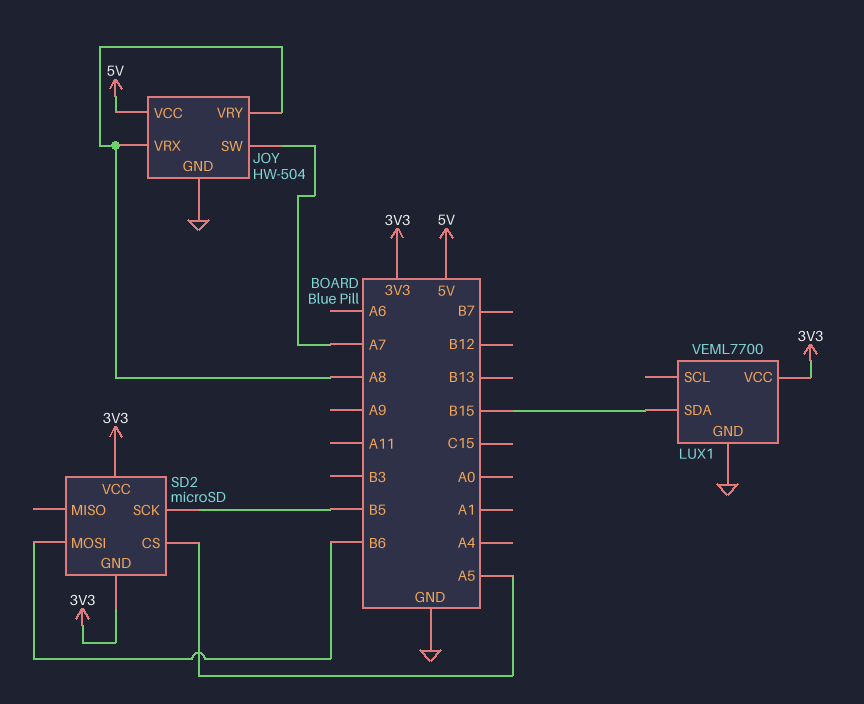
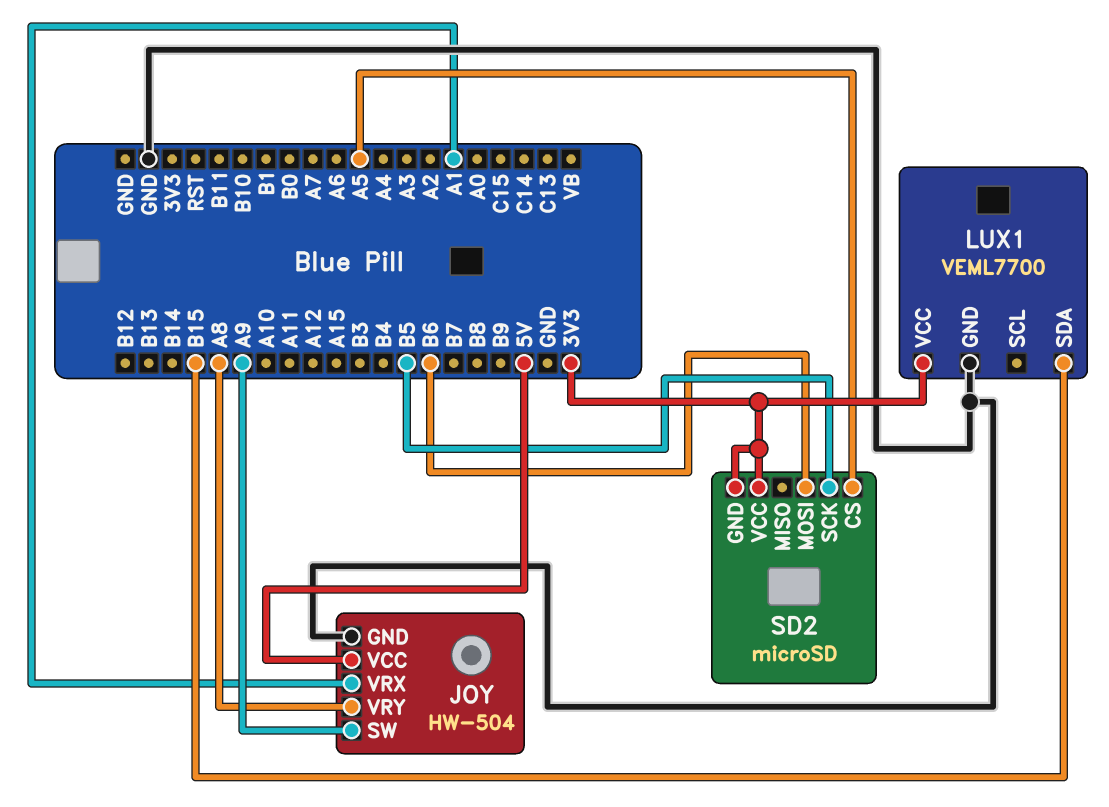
JOY pin SW: A7 -> A9
JOY pin VRX: A8 -> A1

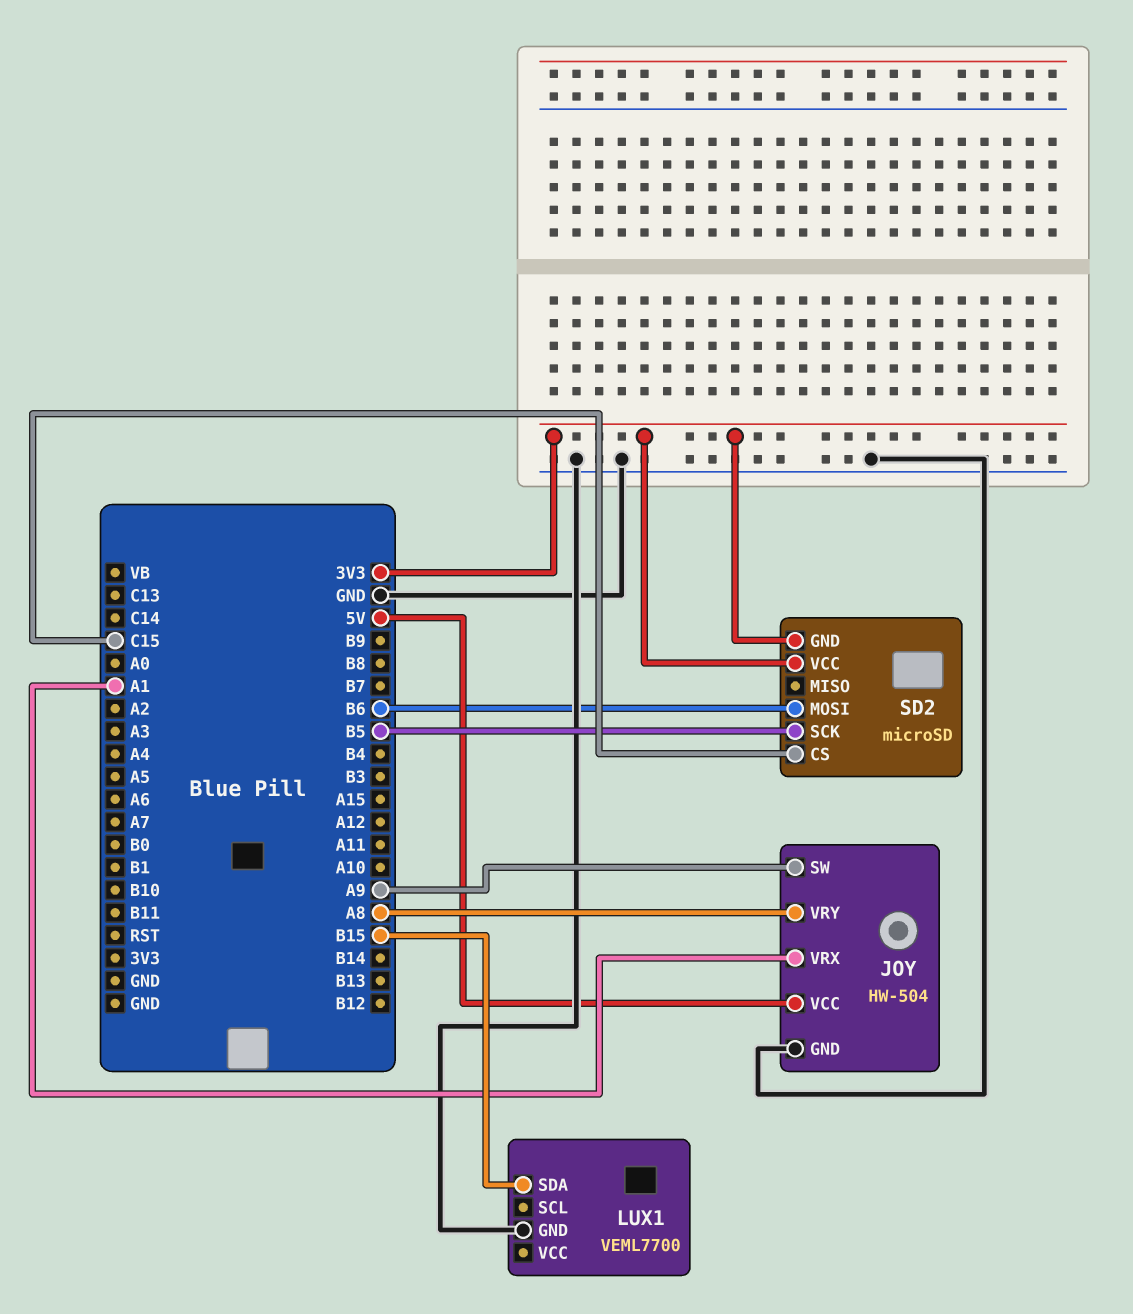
LUX1 pin VCC: 3V3 -> none
SD2 pin CS: A5 -> C15

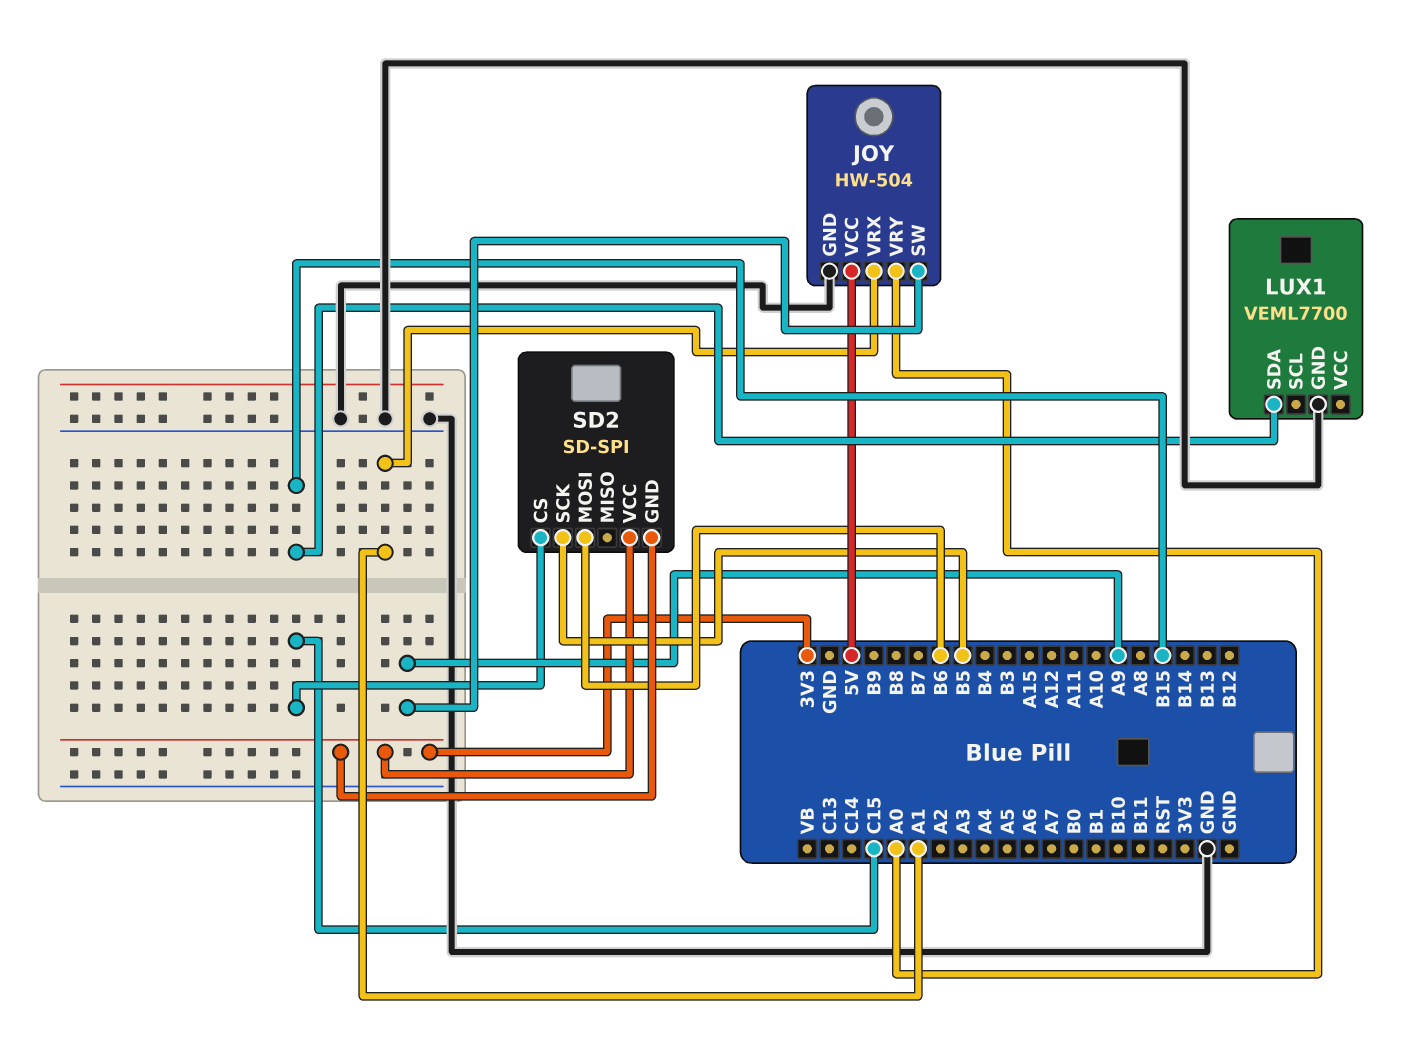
JOY pin VRY: A8 -> A0
SD2: microSD -> SD-SPI

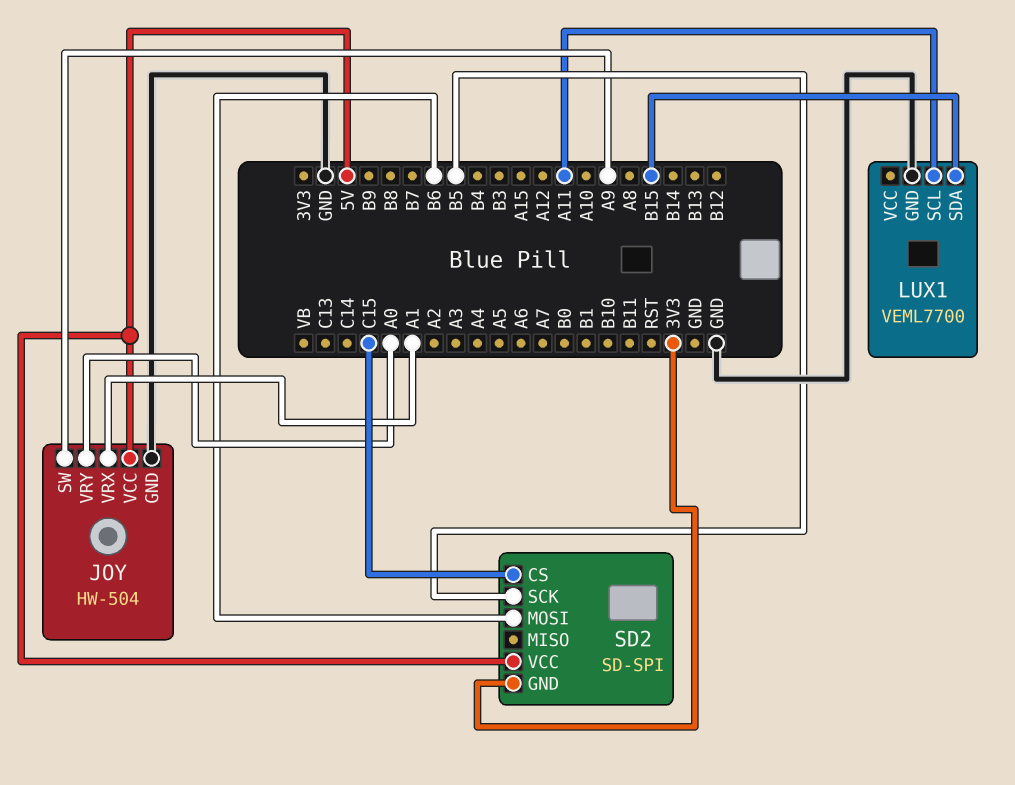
LUX1 pin SCL: none -> A11
SD2 pin VCC: 3V3 -> 5V

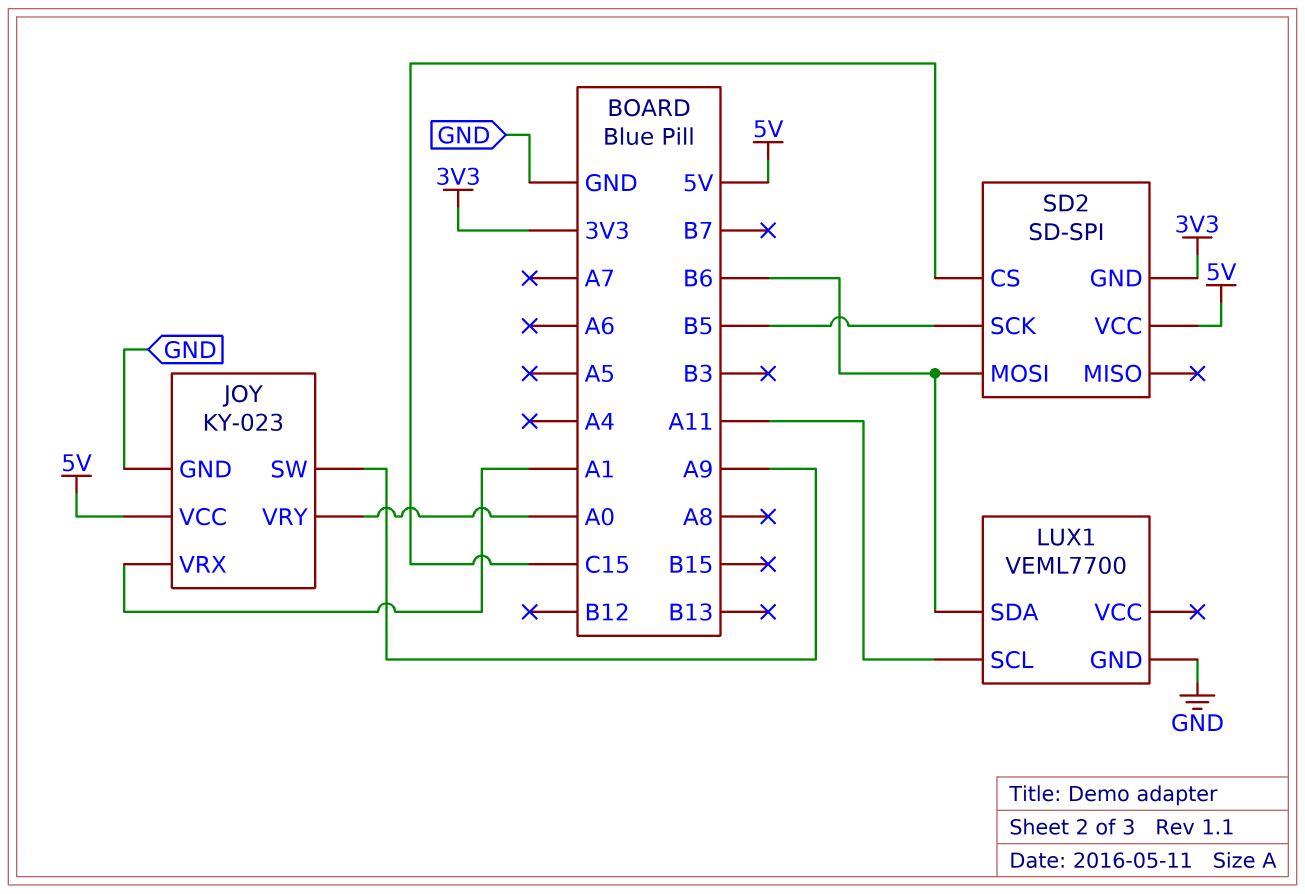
JOY: HW-504 -> KY-023
LUX1 pin SDA: B15 -> B6

